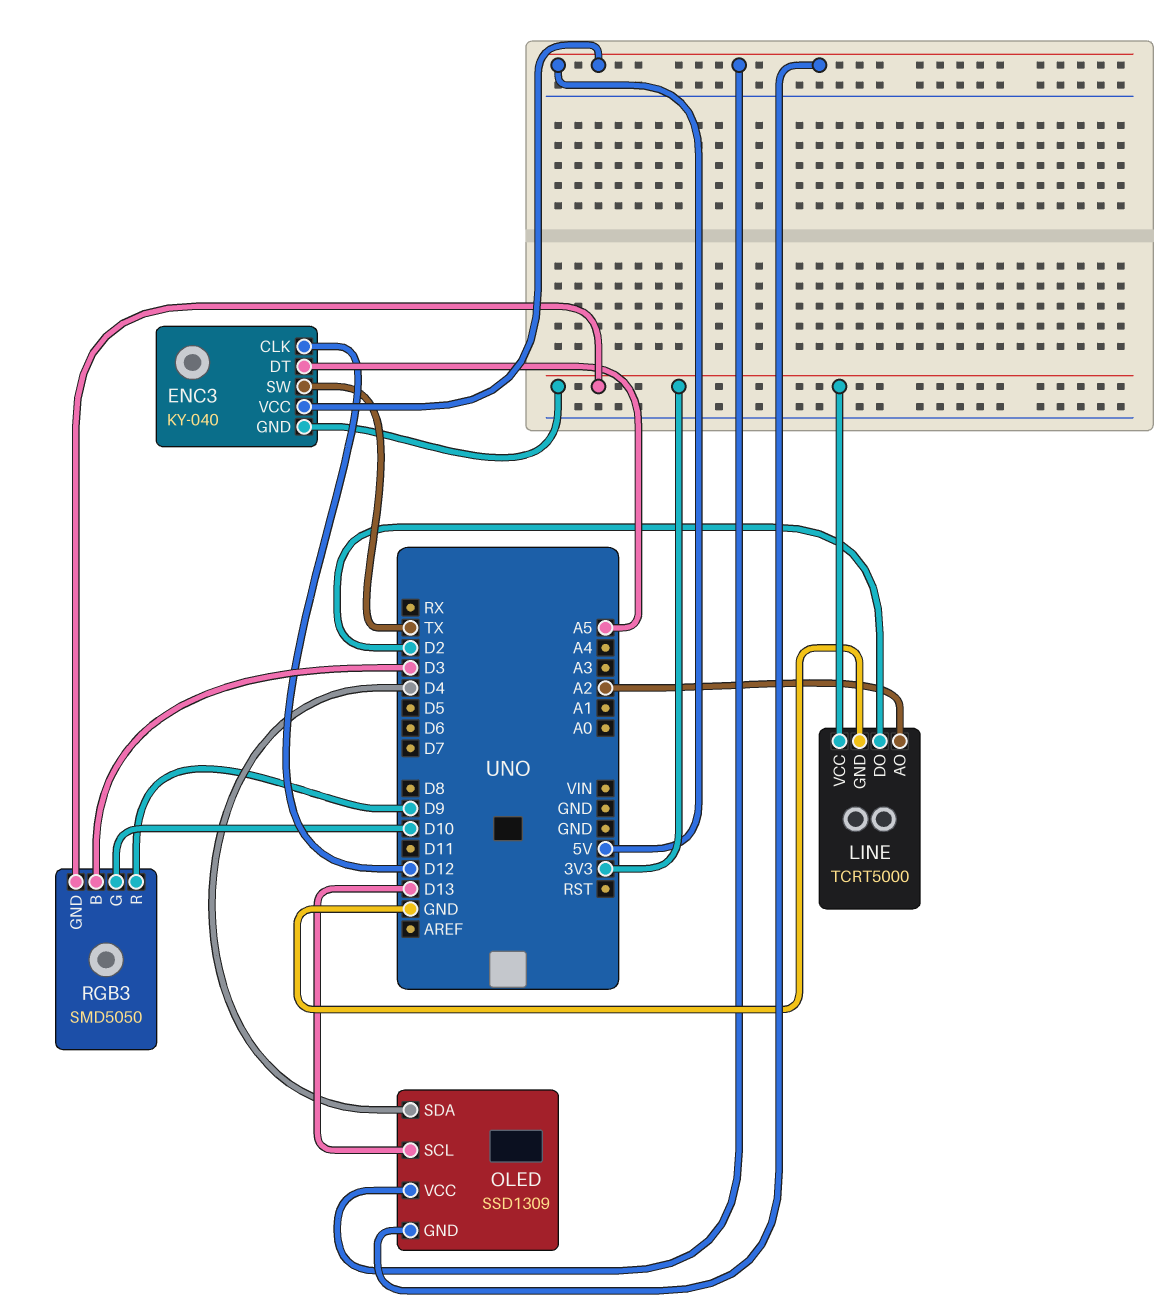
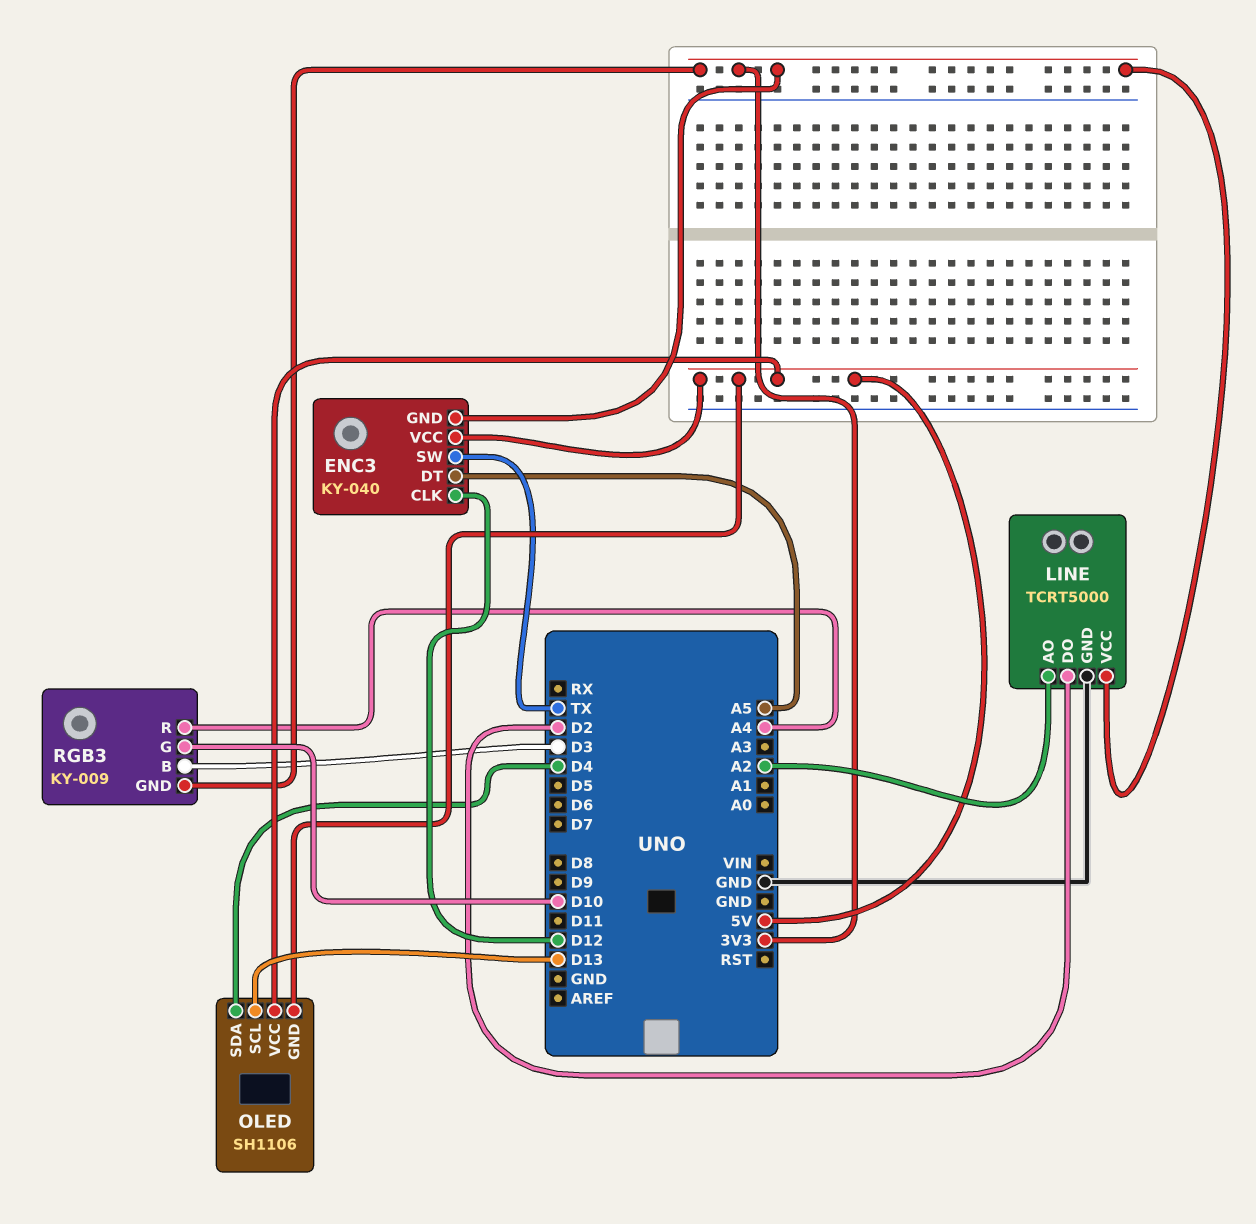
OLED: SSD1309 -> SH1106
RGB3: SMD5050 -> KY-009
RGB3 pin R: D9 -> A4

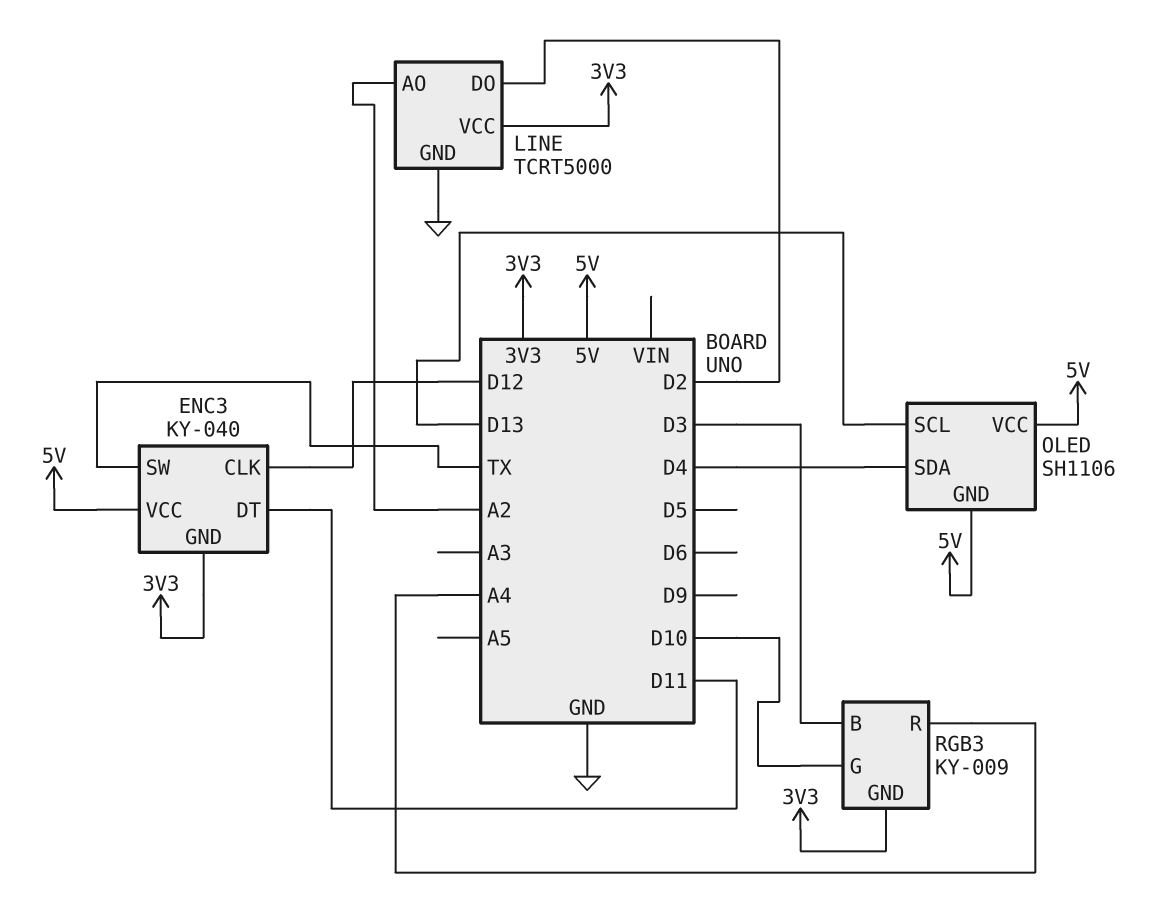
ENC3 pin DT: A5 -> D11

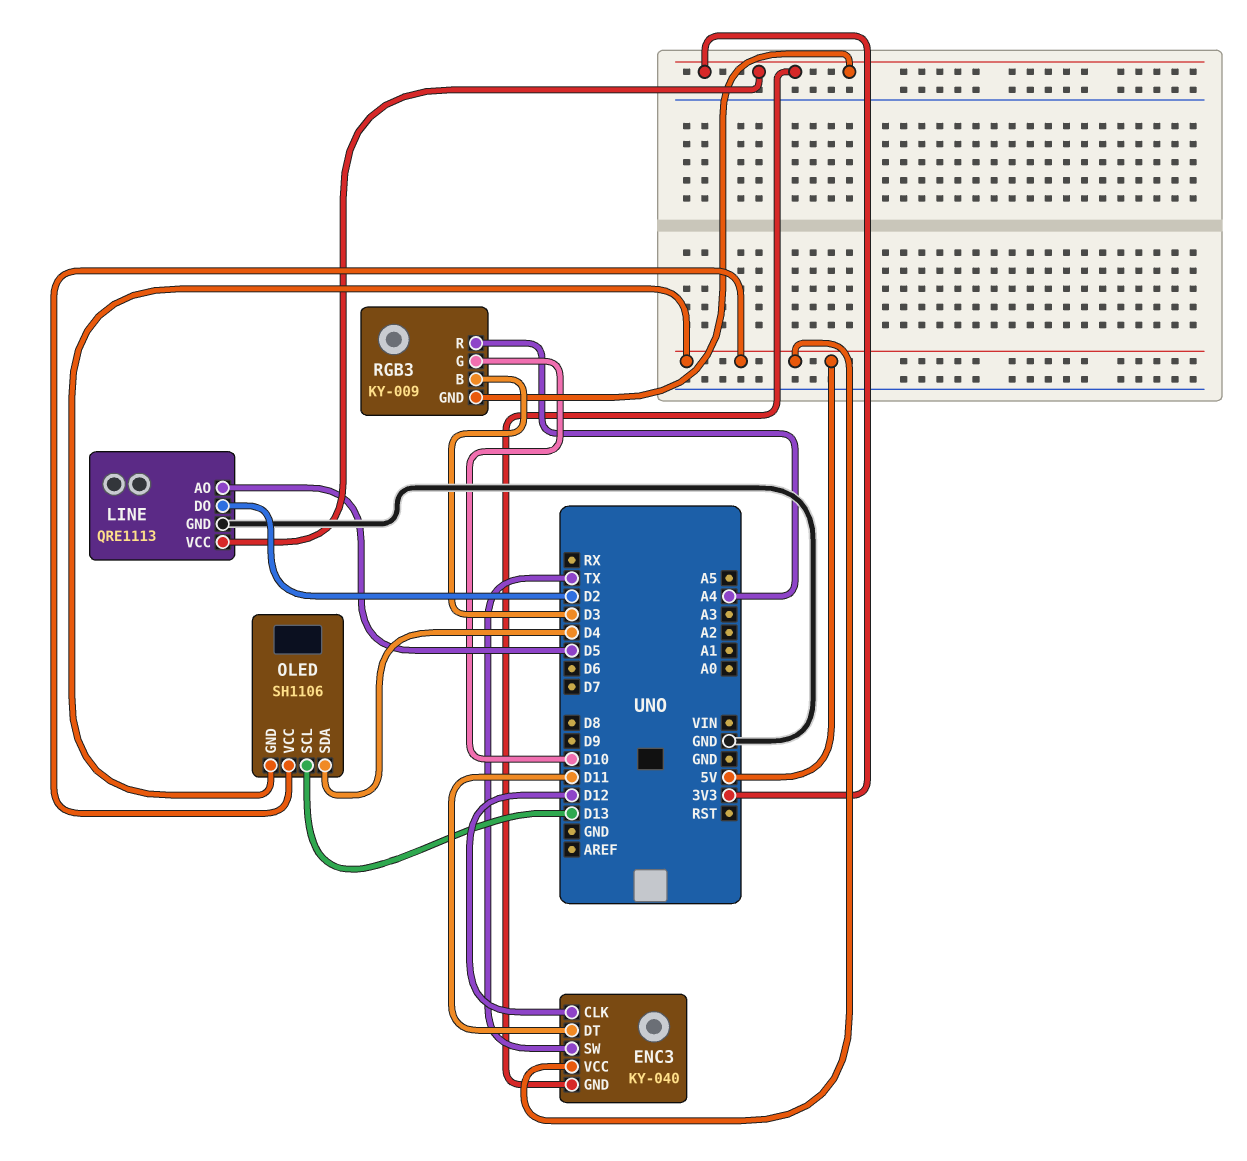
LINE: TCRT5000 -> QRE1113
LINE pin AO: A2 -> D5

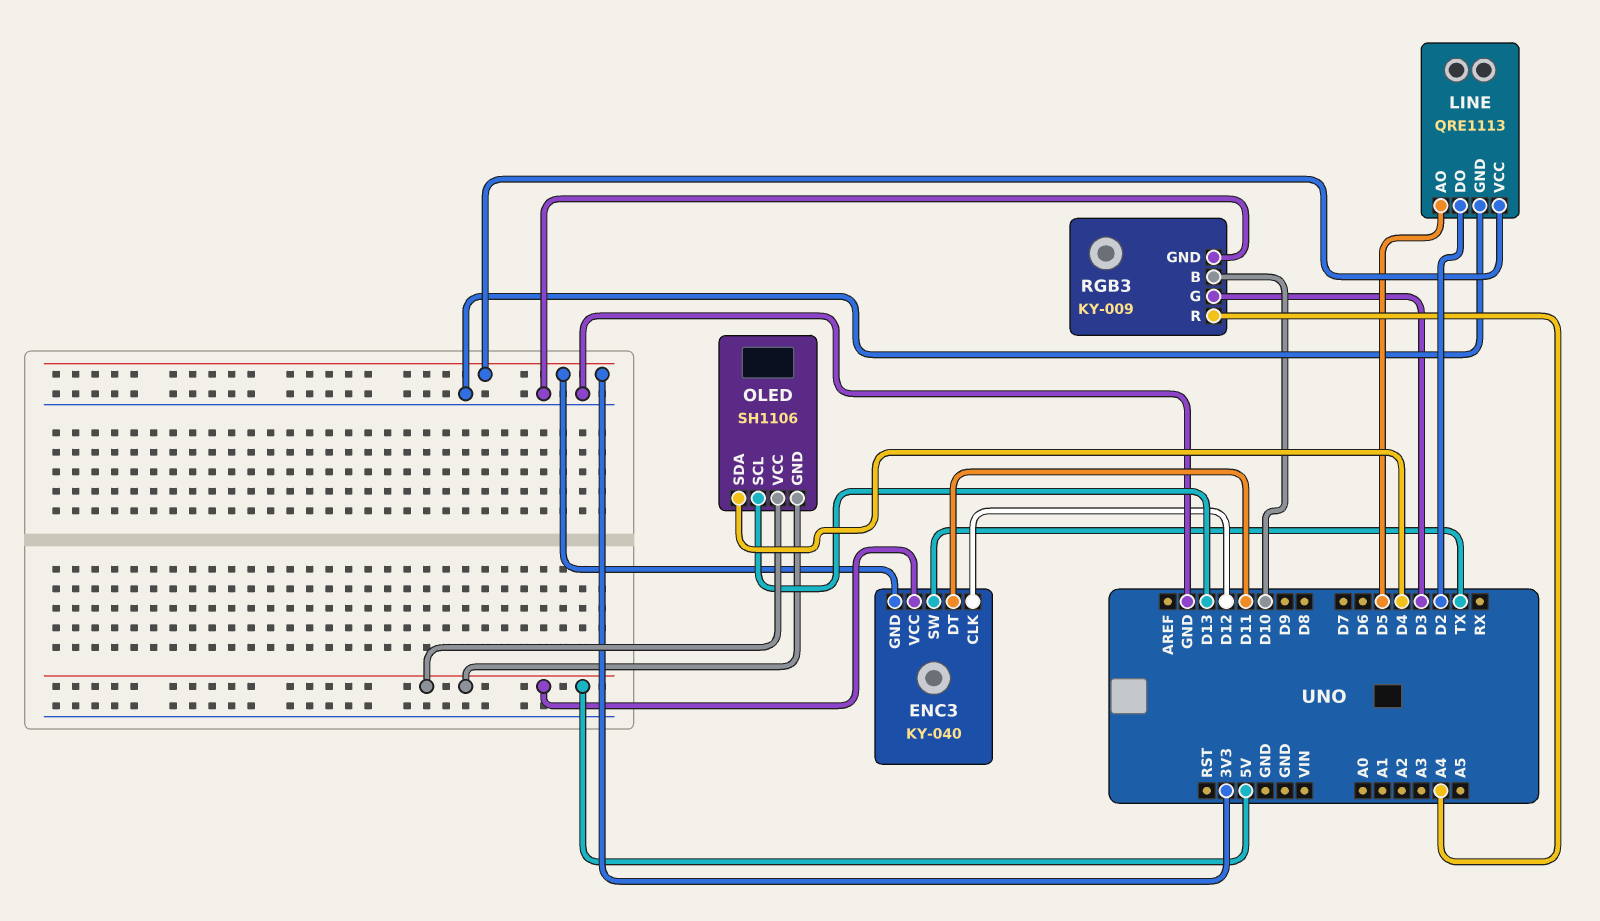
RGB3 pin B: D3 -> D10
RGB3 pin G: D10 -> D3
RGB3 pin GND: 3V3 -> GND

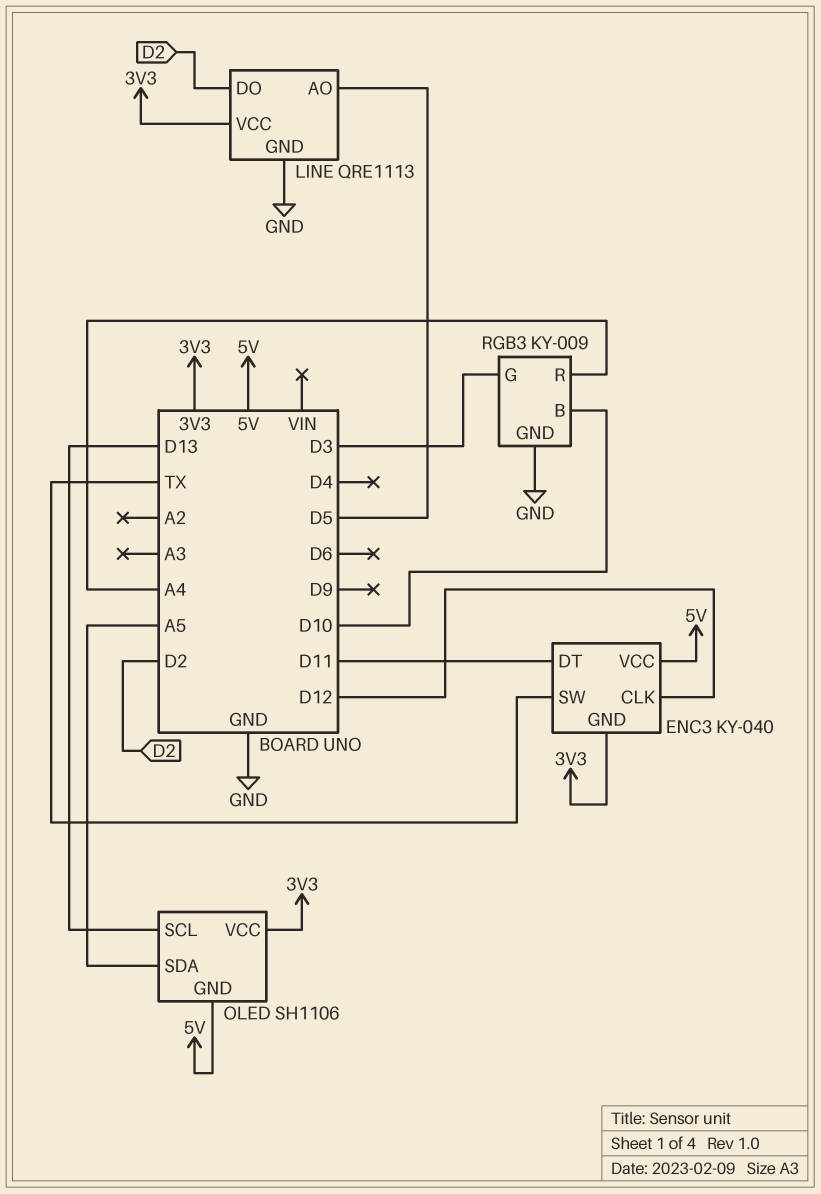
OLED pin SDA: D4 -> A5
OLED pin VCC: 5V -> 3V3

